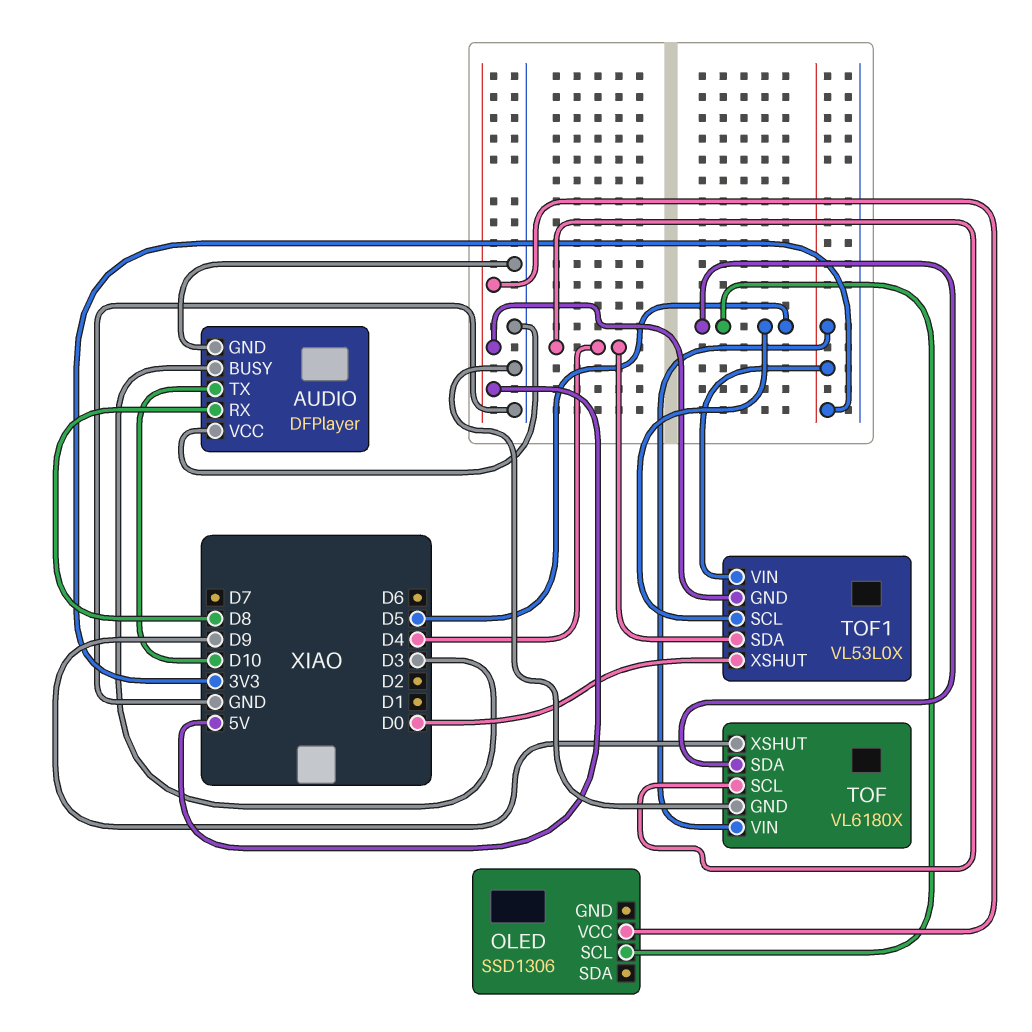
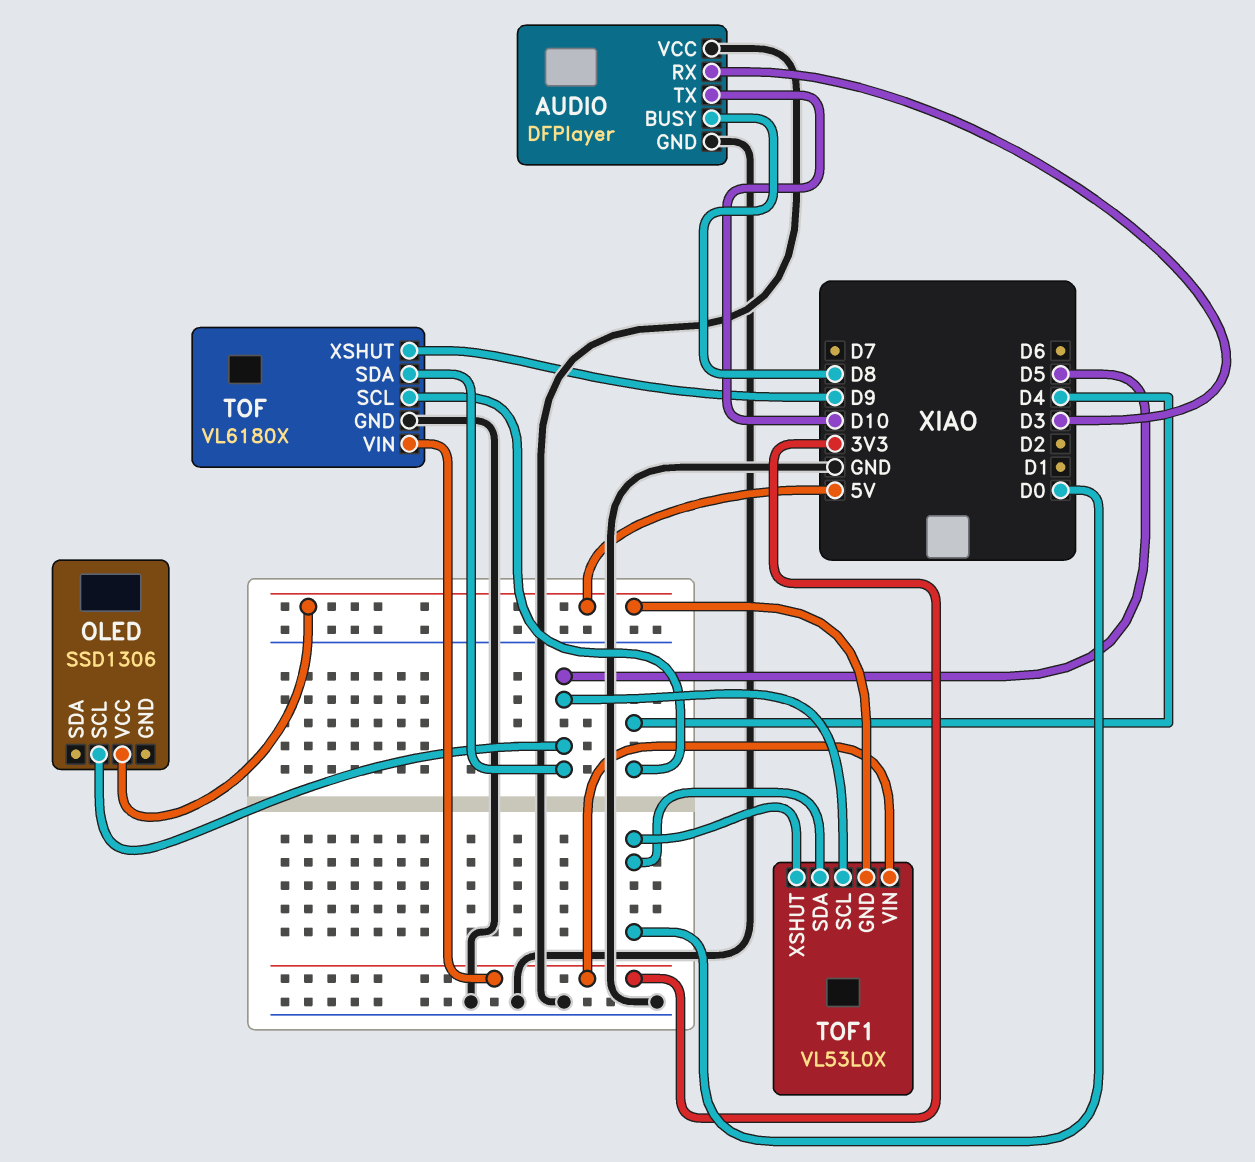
AUDIO pin BUSY: D3 -> D8
AUDIO pin RX: D8 -> D3
TOF1 pin SDA: D4 -> D0

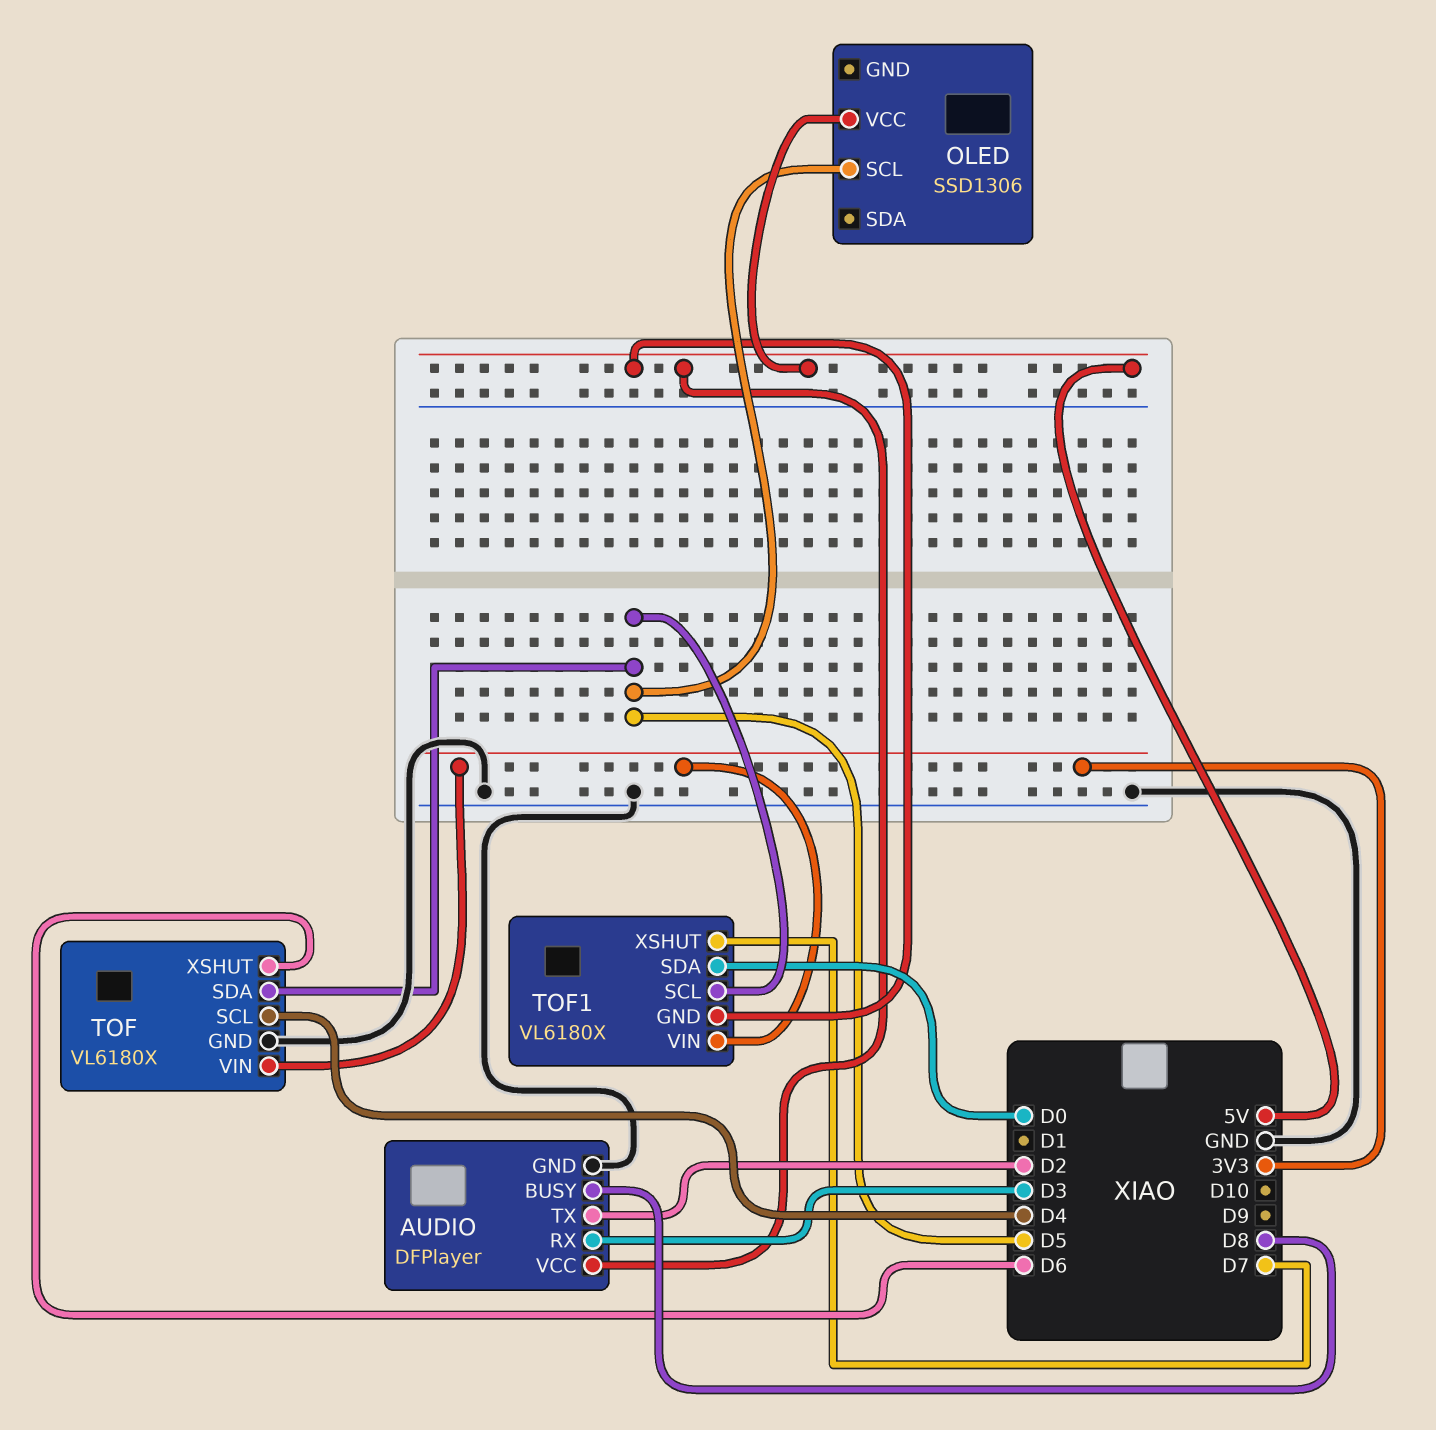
AUDIO pin TX: D10 -> D2
AUDIO pin VCC: GND -> 5V
TOF pin XSHUT: D9 -> D6
TOF1: VL53L0X -> VL6180X
TOF1 pin XSHUT: D0 -> D7

